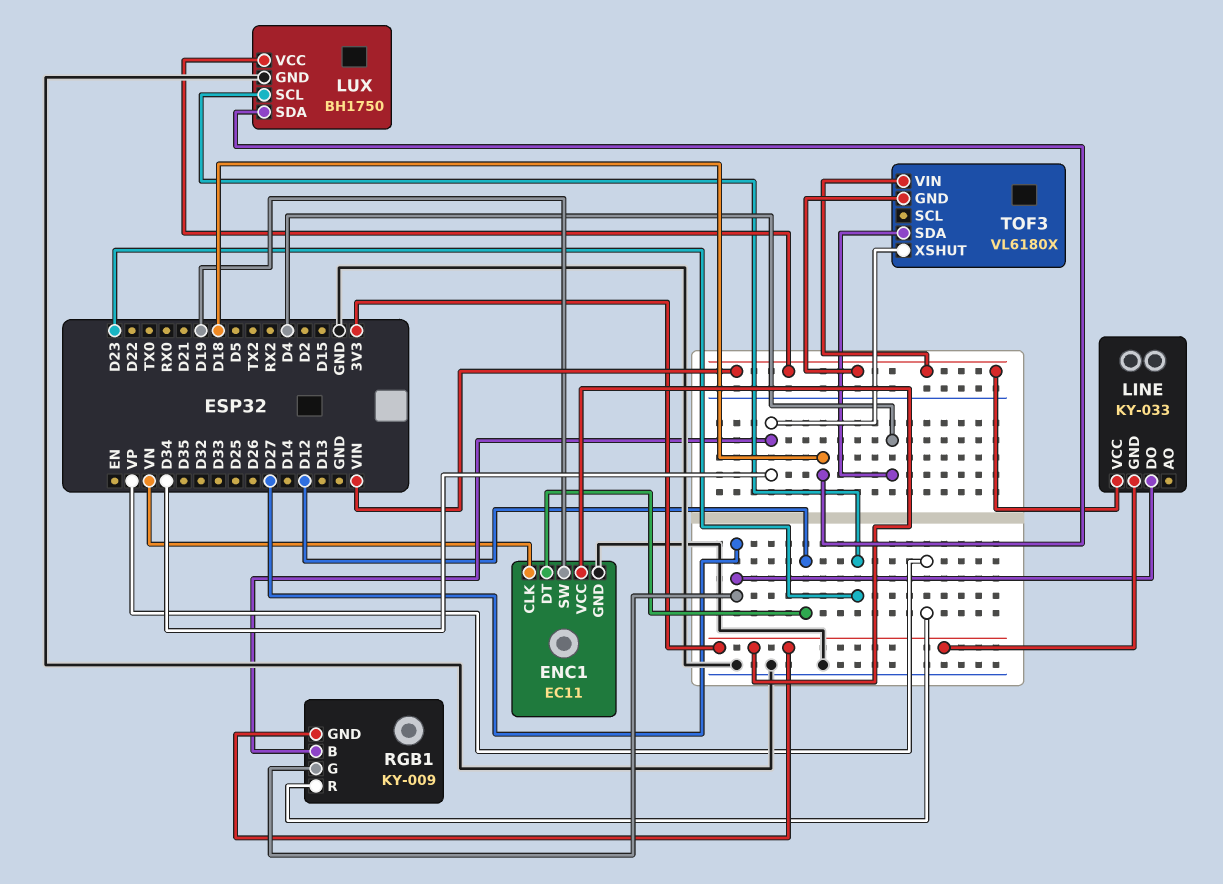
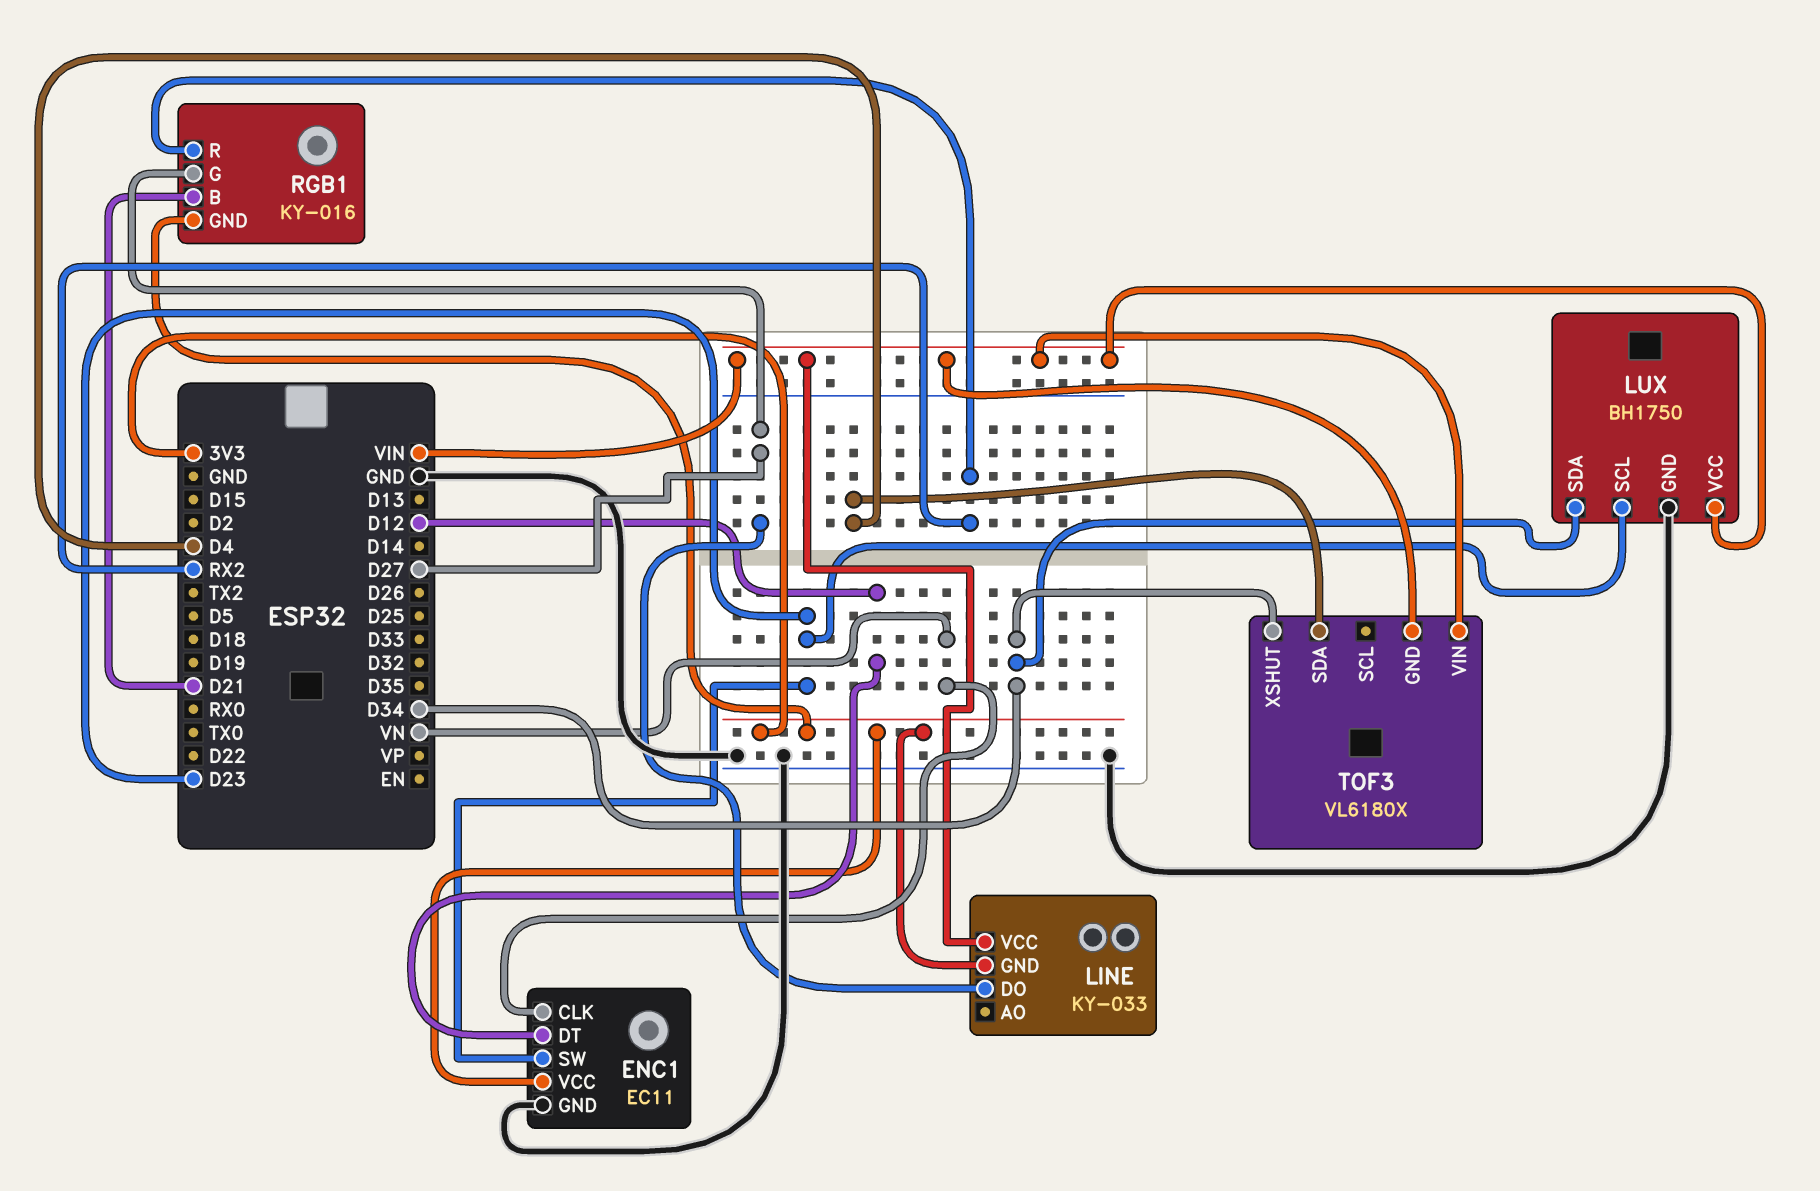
ENC1 pin SW: D19 -> D23
LUX pin SDA: D18 -> D34
RGB1: KY-009 -> KY-016
RGB1 pin B: D34 -> D21
RGB1 pin R: VP -> RX2

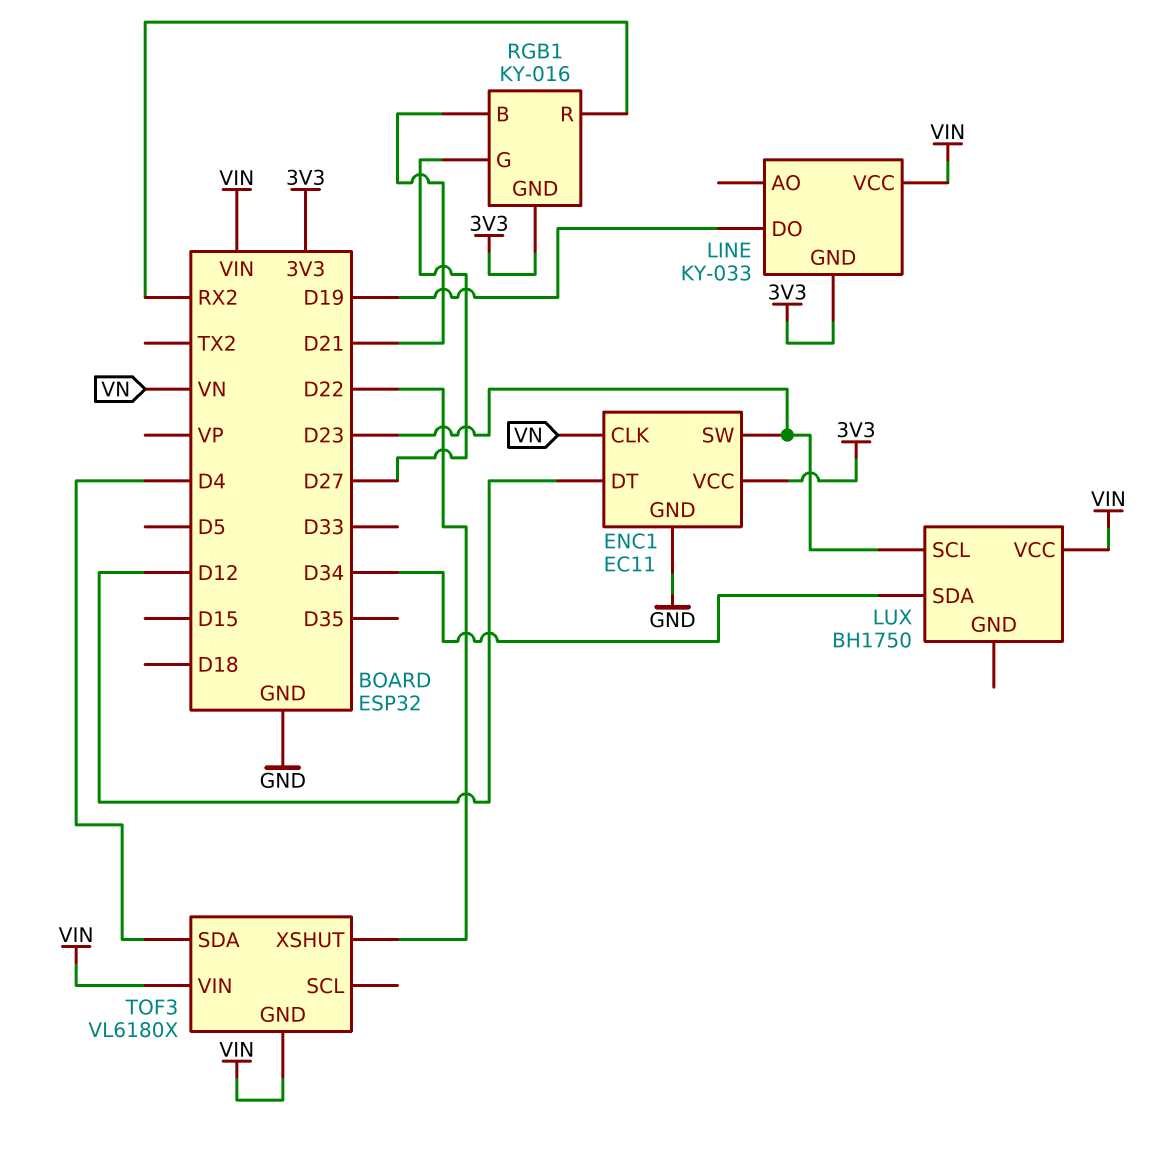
LINE pin DO: D27 -> D19
LUX pin GND: GND -> none
TOF3 pin XSHUT: D34 -> D22

